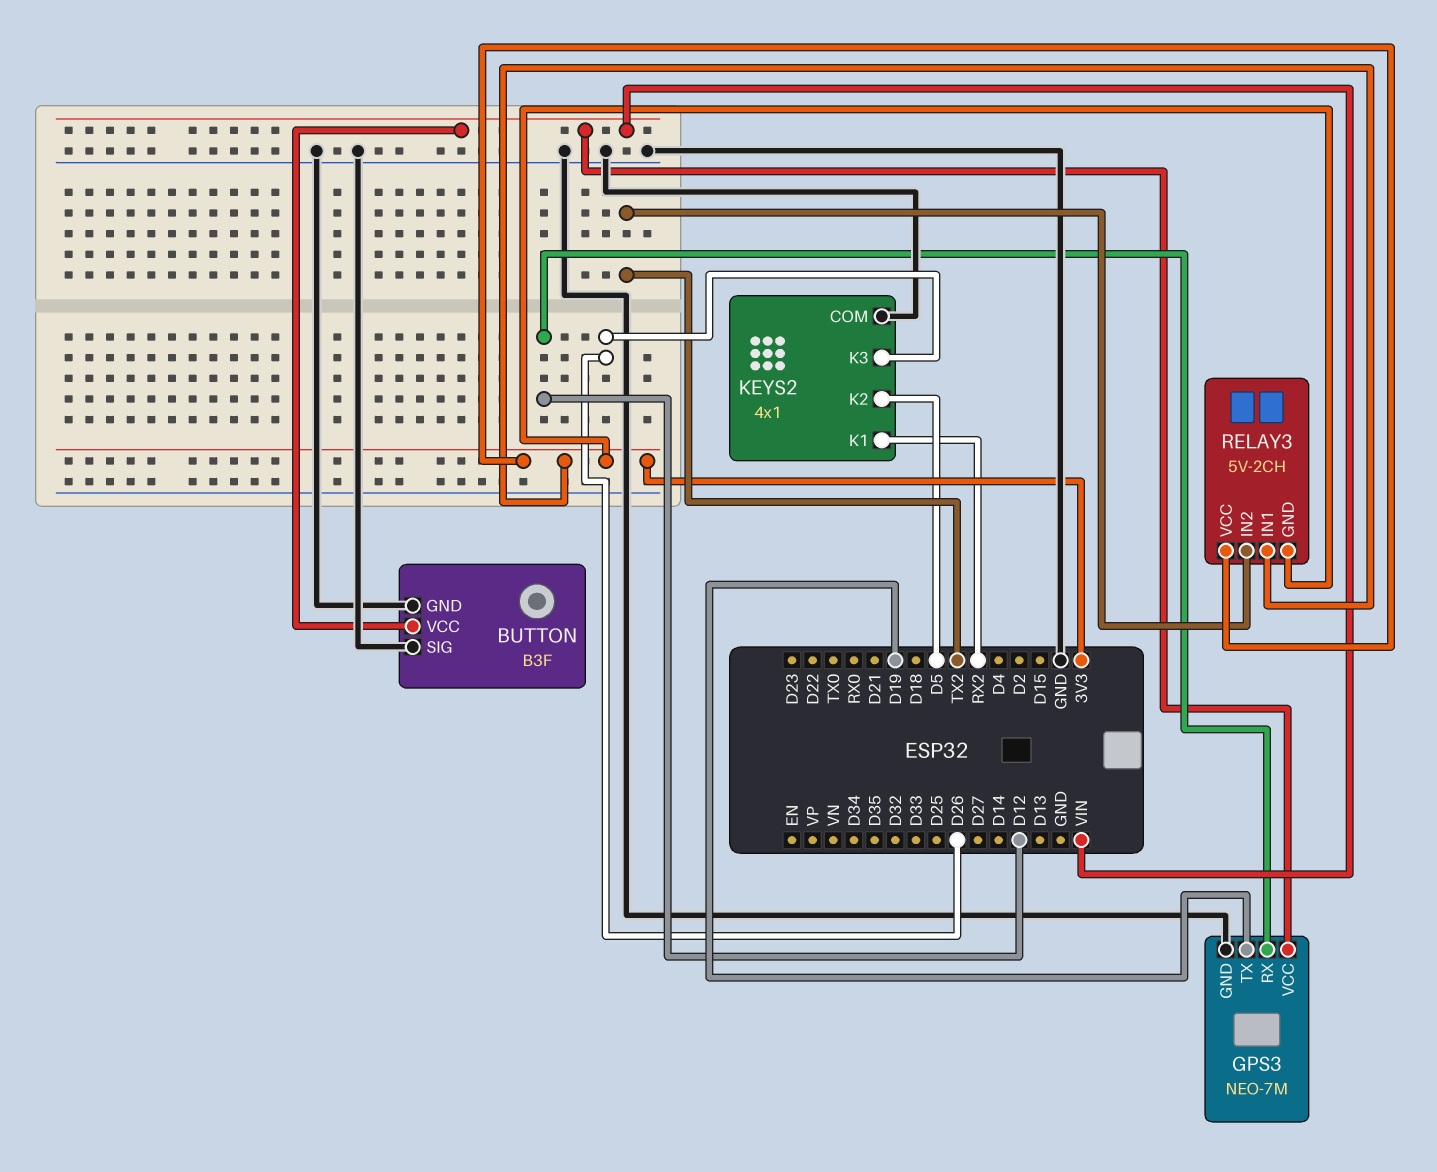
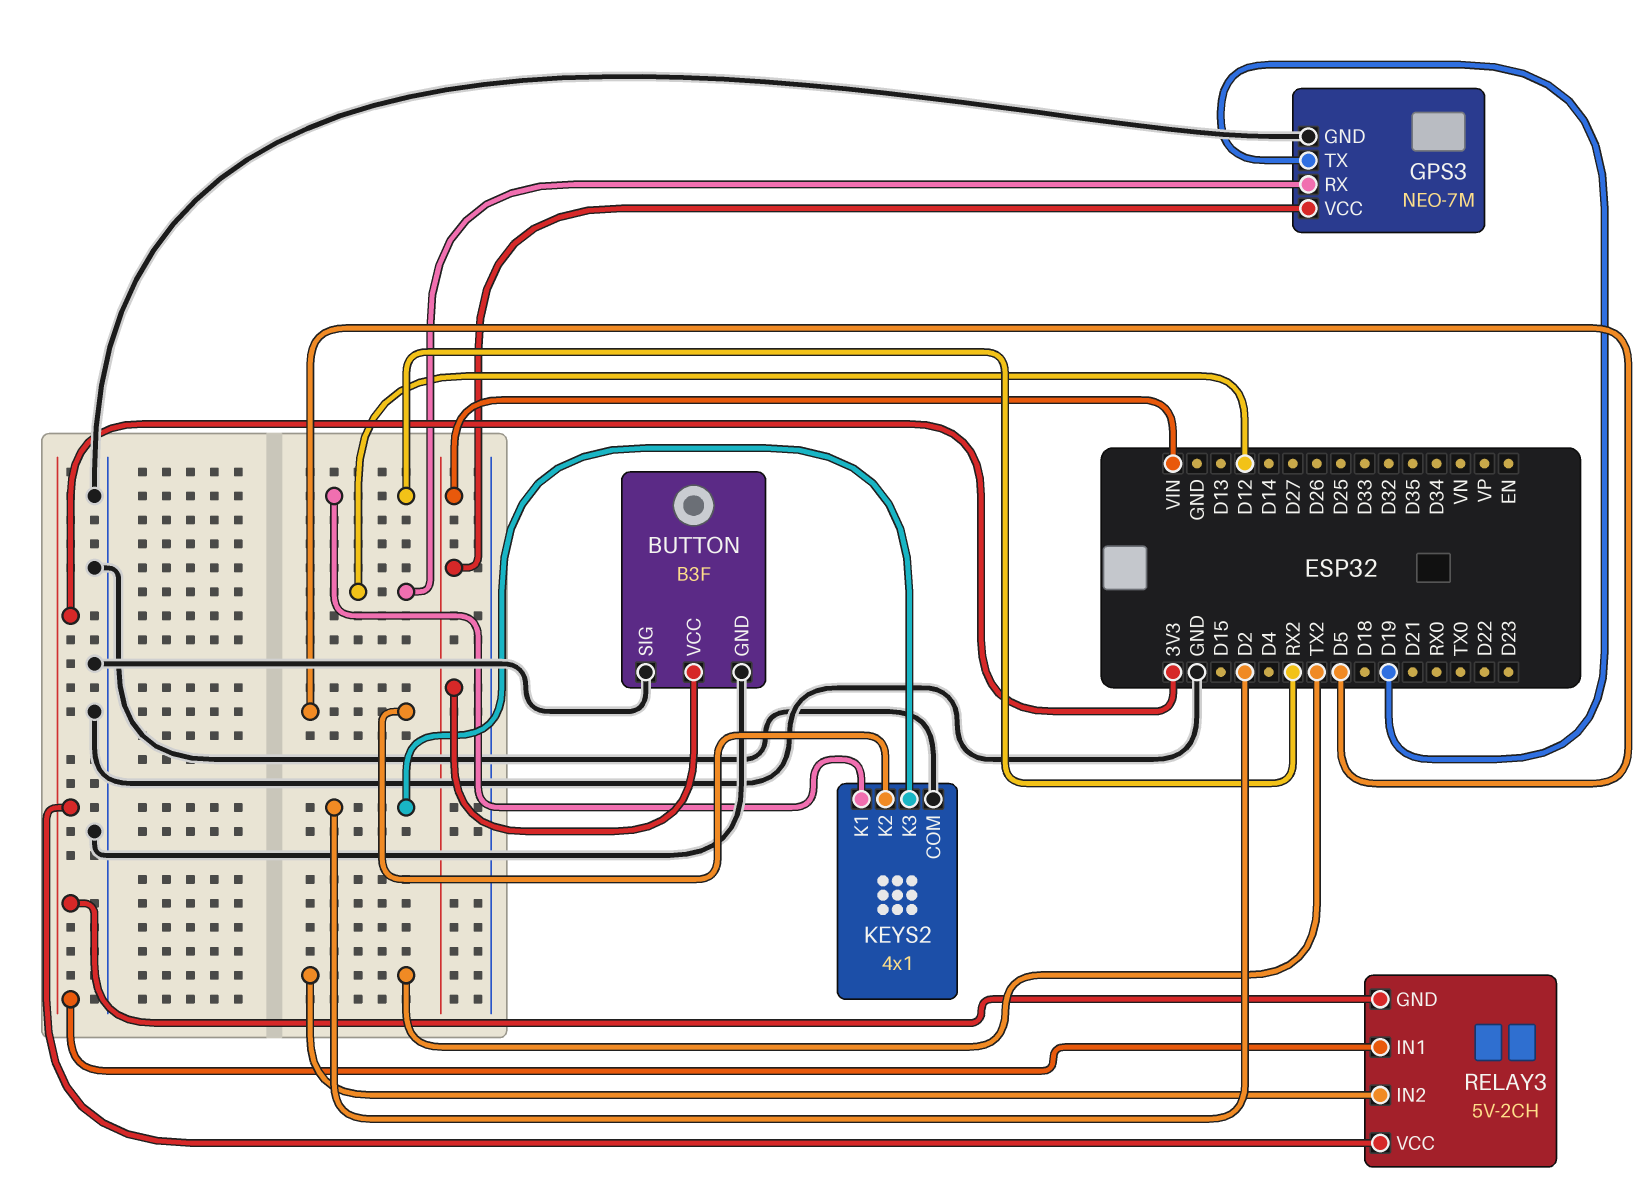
KEYS2 pin K3: D26 -> D2

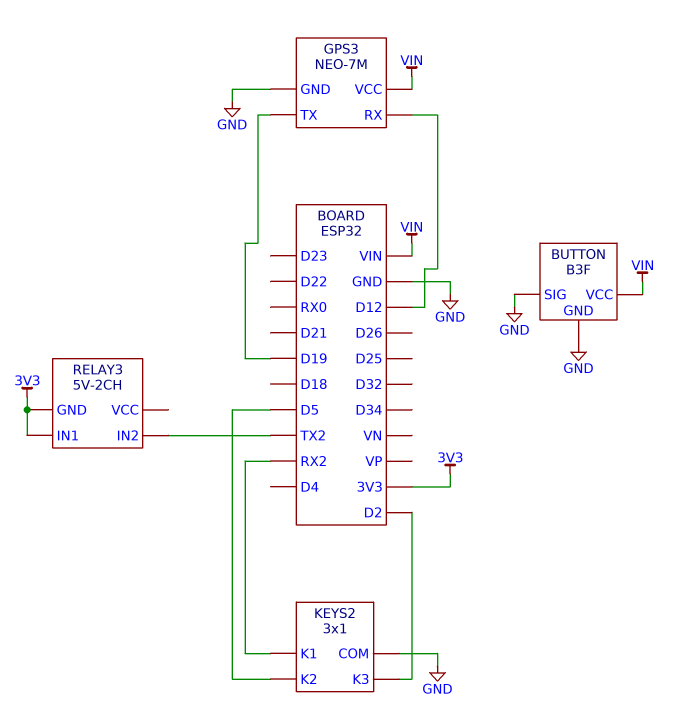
KEYS2: 4x1 -> 3x1
RELAY3 pin VCC: 3V3 -> none

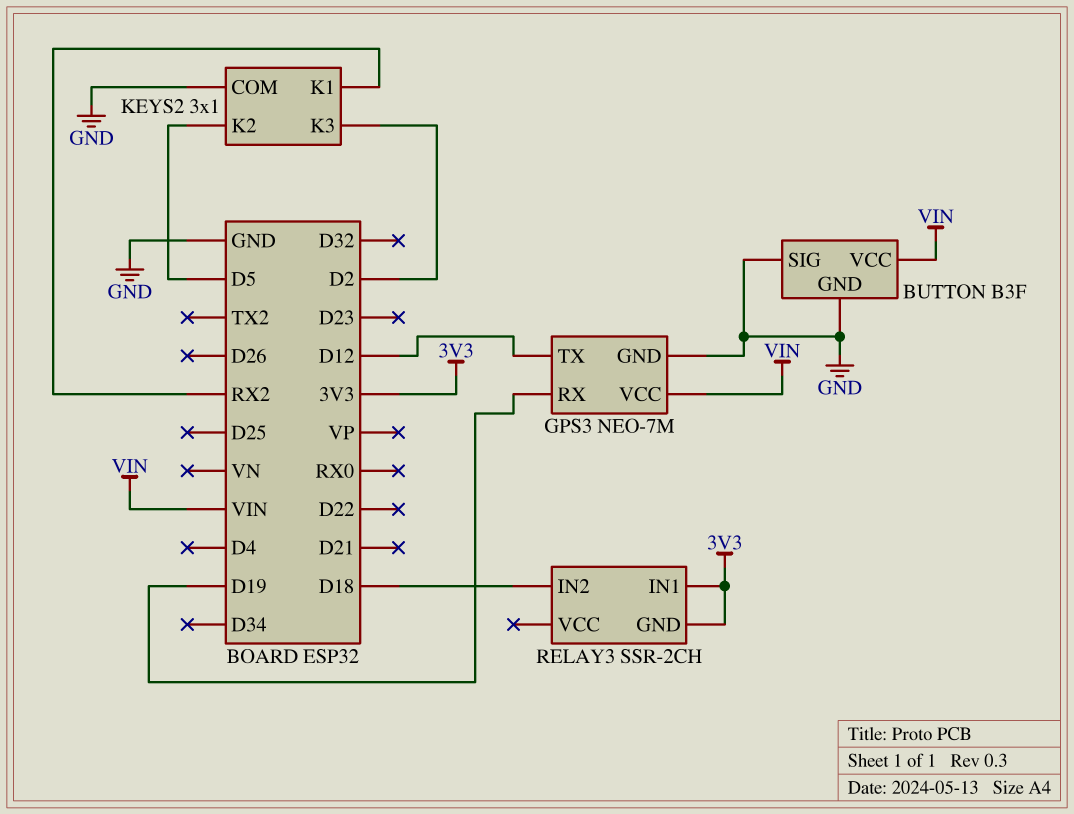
GPS3 pin RX: D12 -> D19
GPS3 pin TX: D19 -> D12
RELAY3: 5V-2CH -> SSR-2CH
RELAY3 pin IN2: TX2 -> D18

